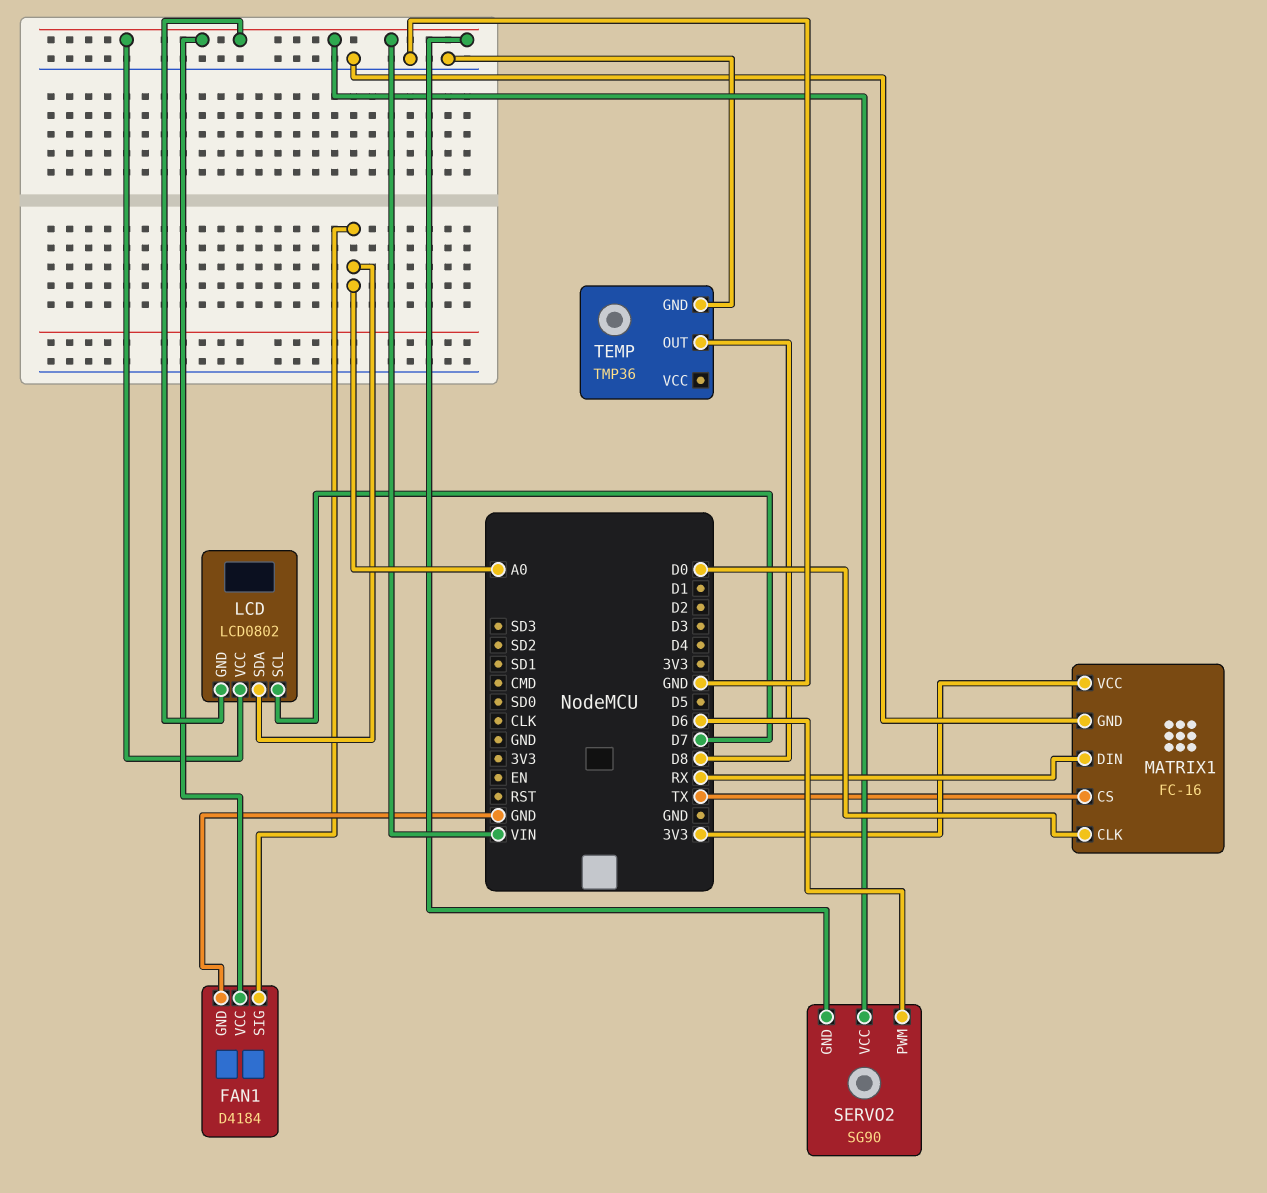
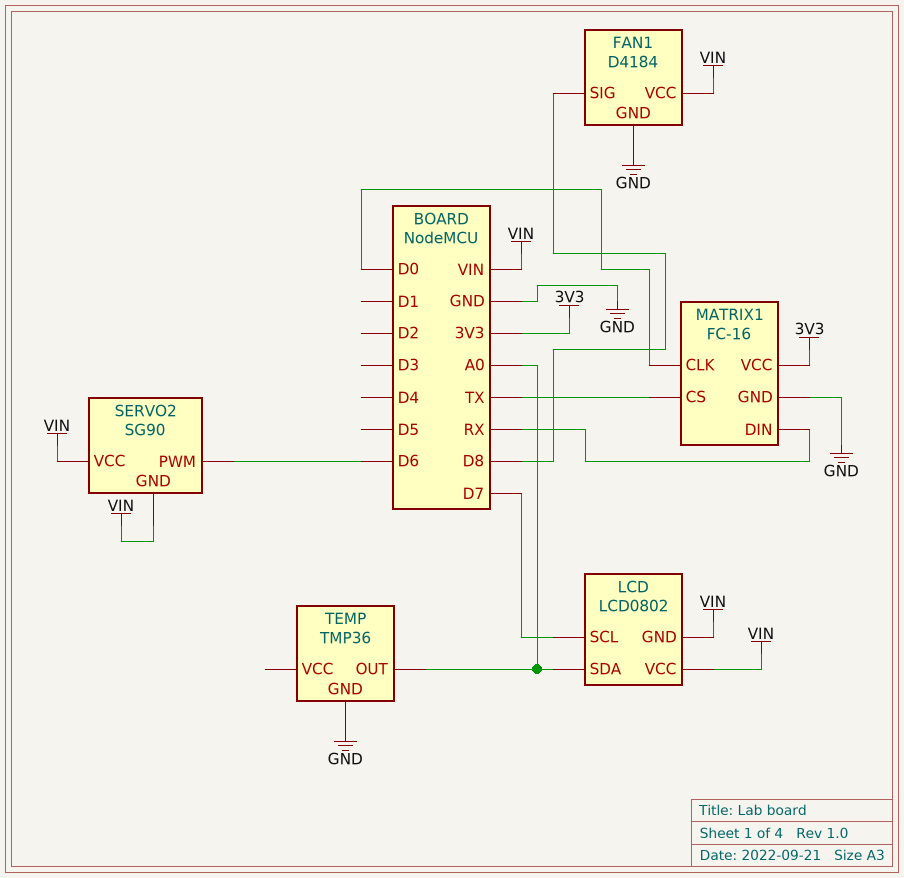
FAN1 pin SIG: A0 -> D8
TEMP pin OUT: D8 -> A0

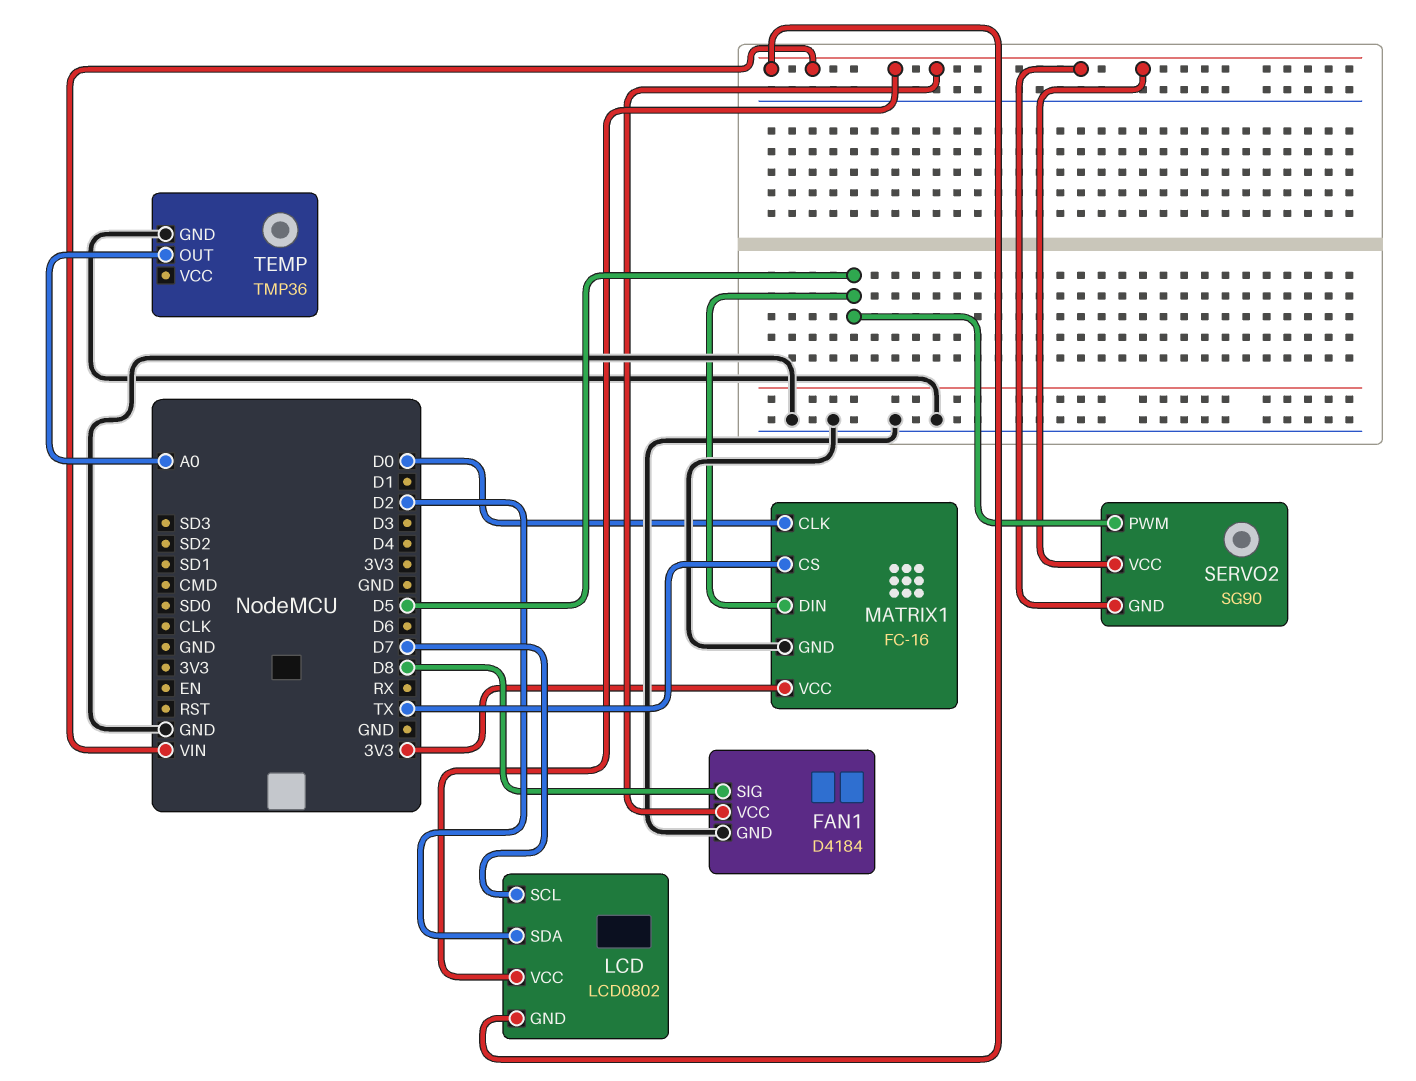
LCD pin SDA: A0 -> D2
MATRIX1 pin DIN: RX -> D5
SERVO2 pin PWM: D6 -> D5

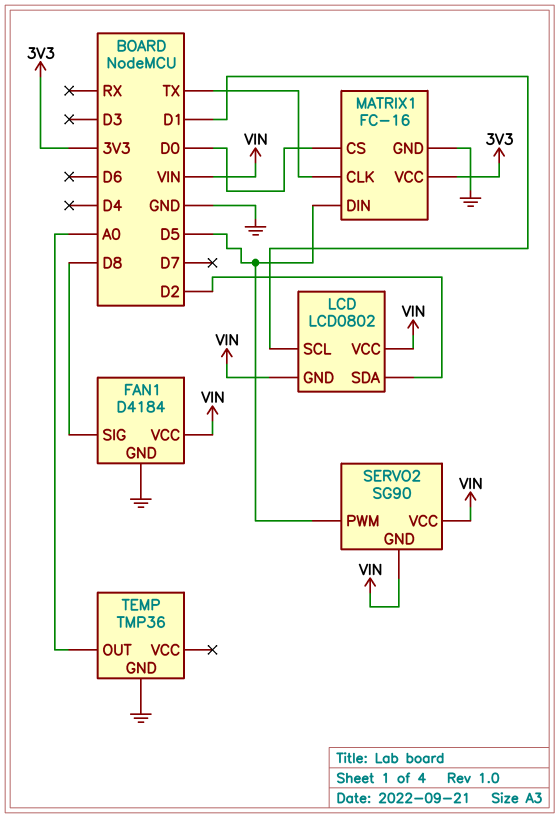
LCD pin SCL: D7 -> D1
MATRIX1 pin CLK: D0 -> TX
MATRIX1 pin CS: TX -> D0

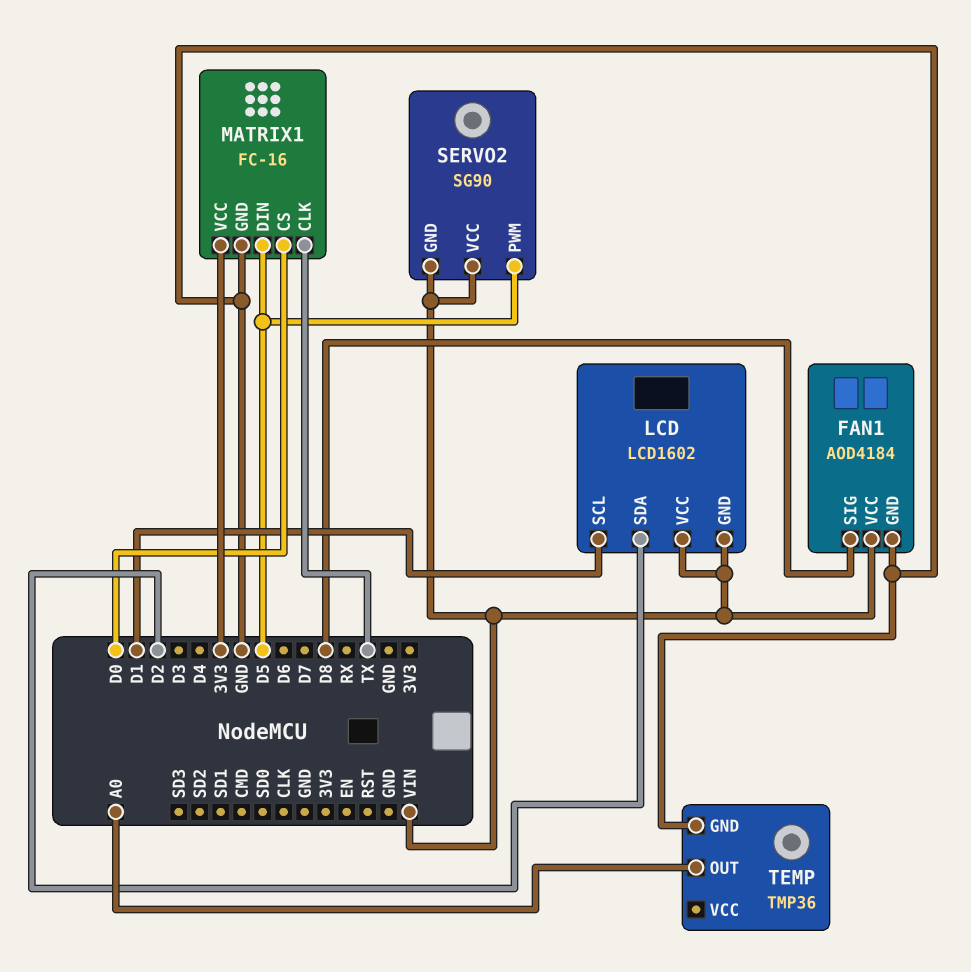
FAN1: D4184 -> AOD4184
LCD: LCD0802 -> LCD1602

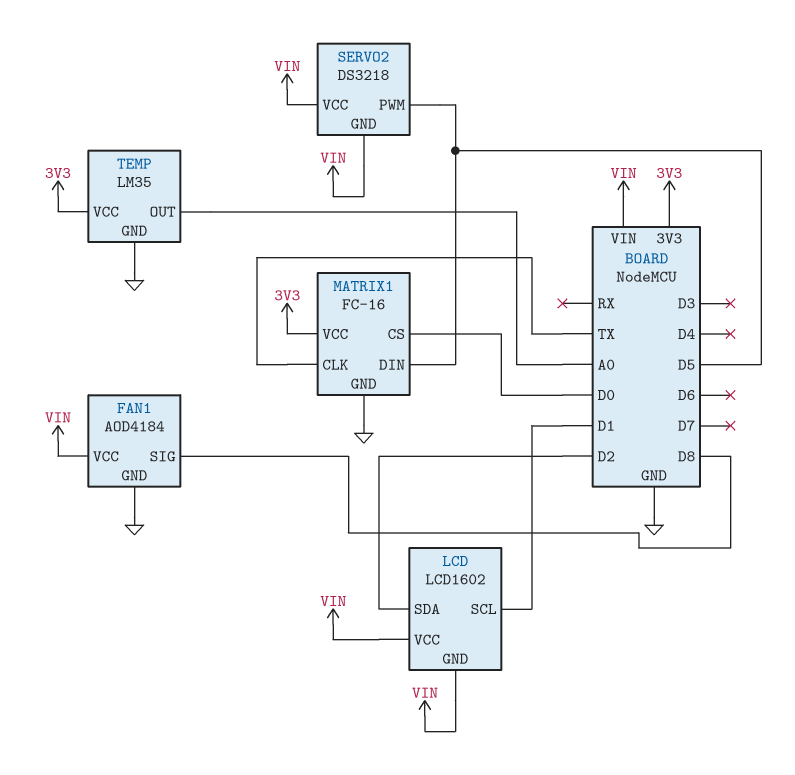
SERVO2: SG90 -> DS3218
TEMP: TMP36 -> LM35
TEMP pin VCC: none -> 3V3

